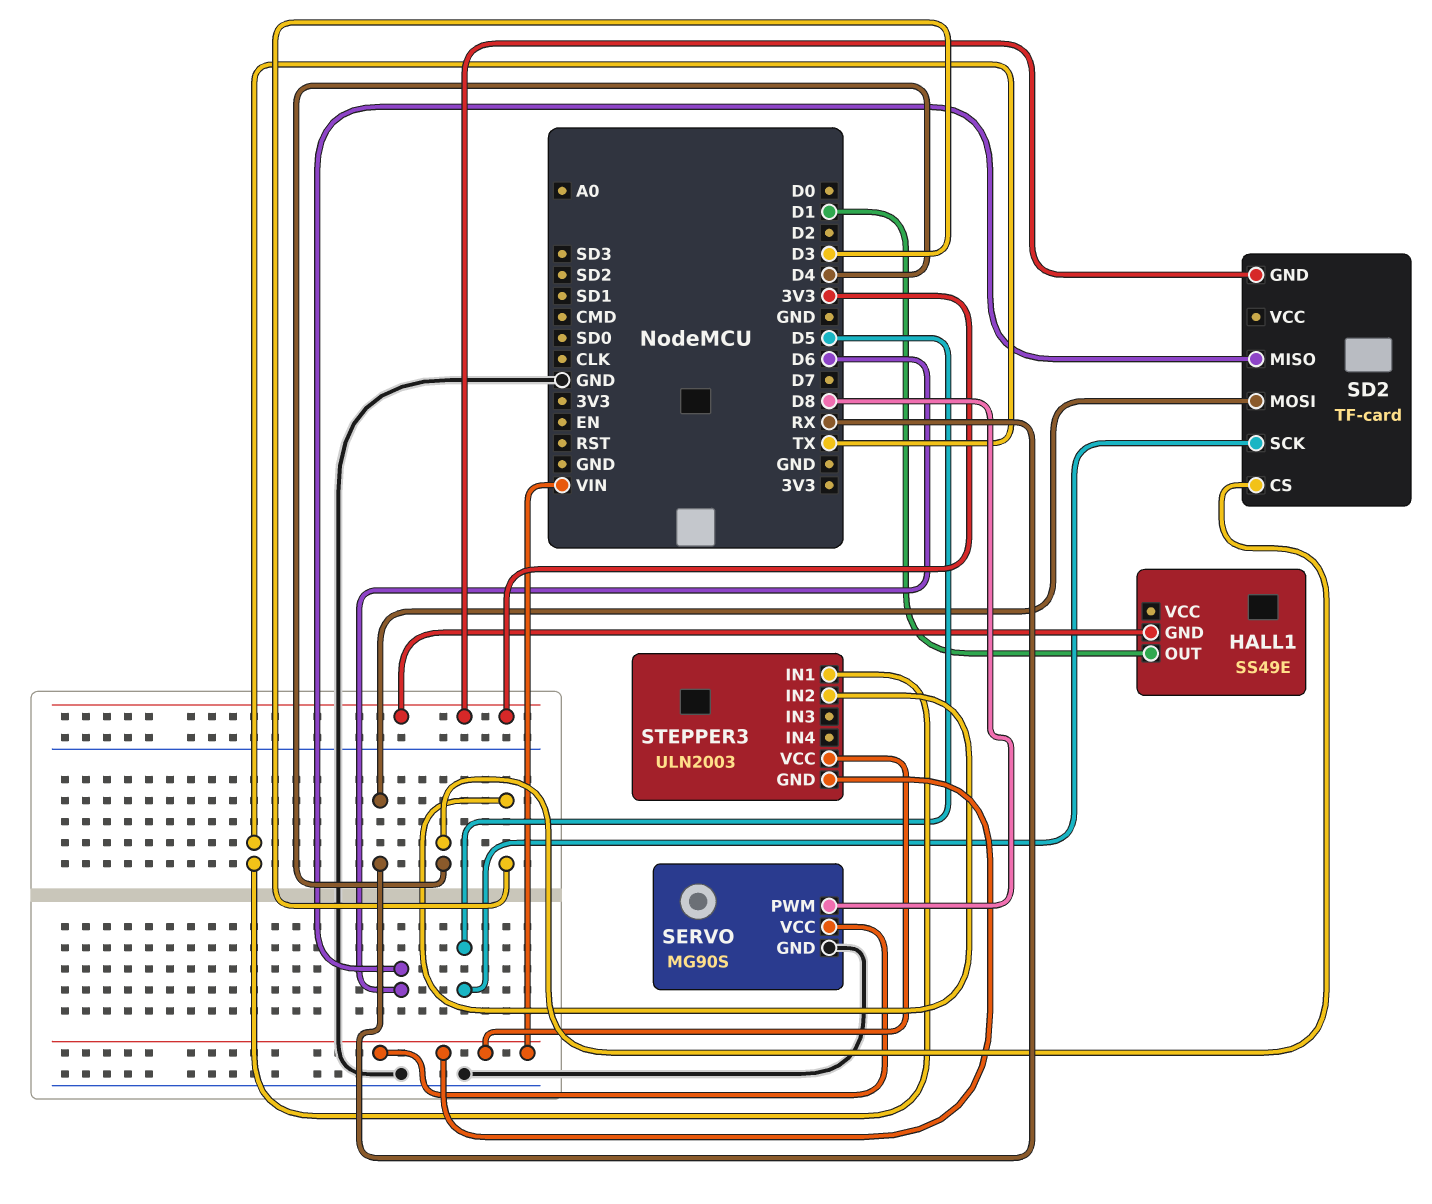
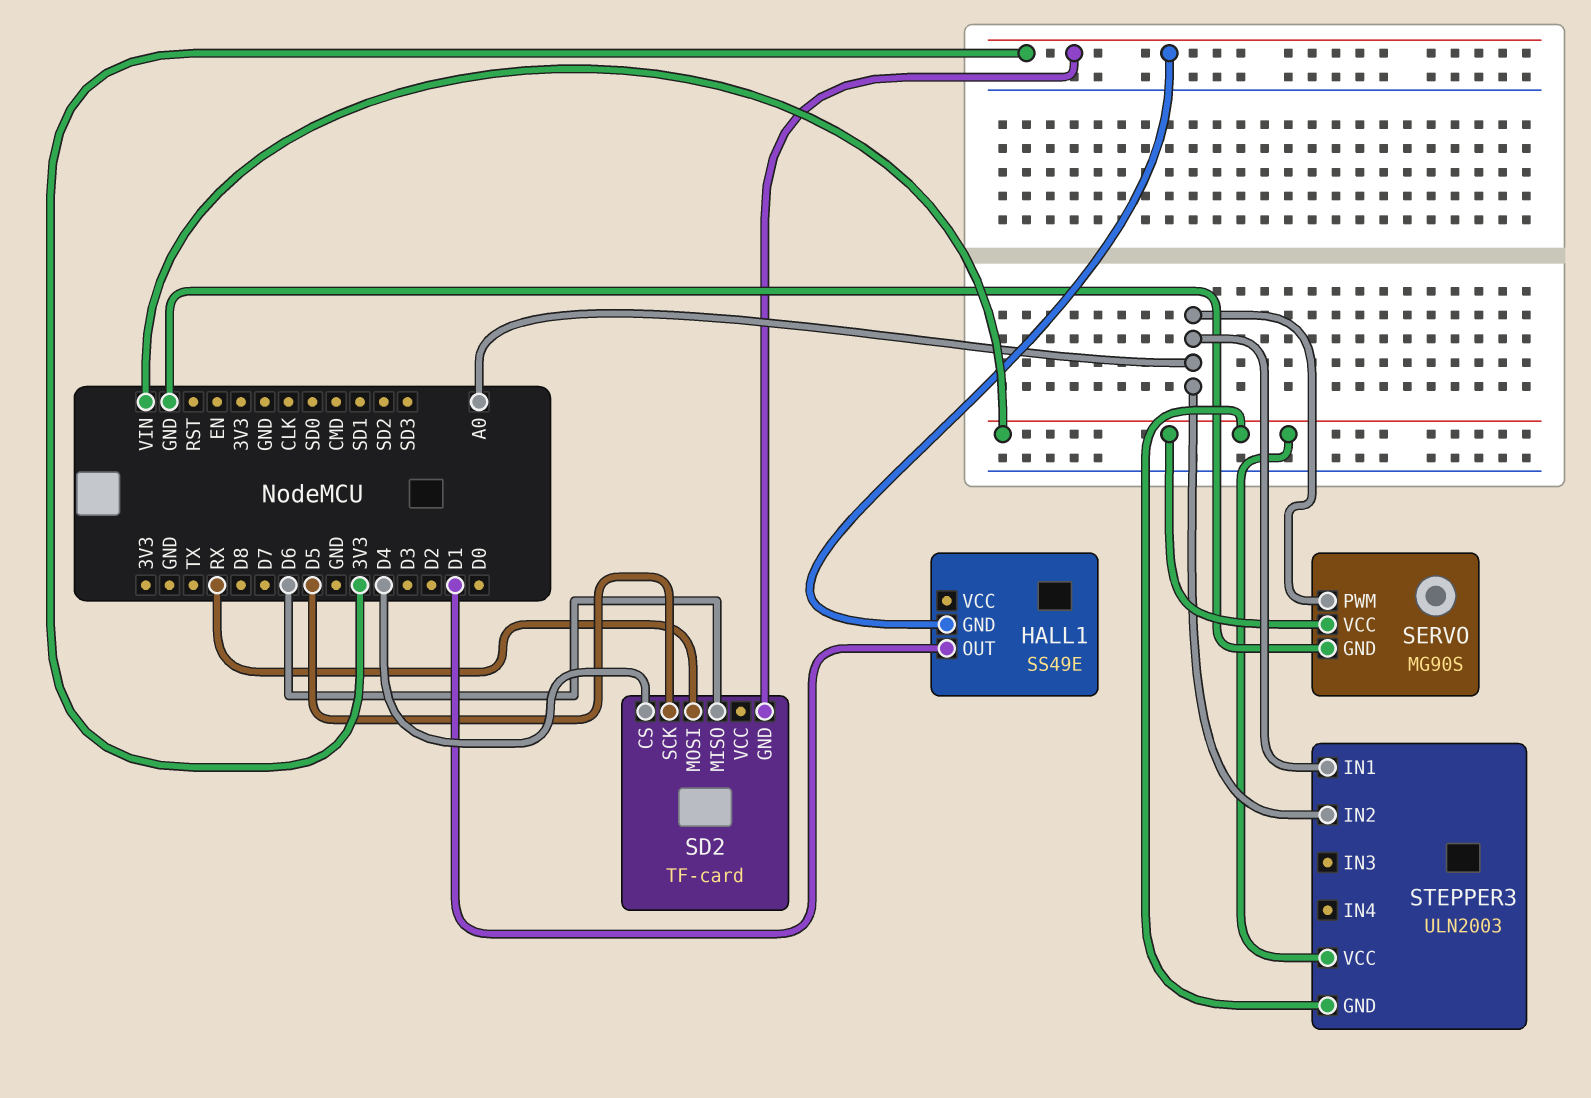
SERVO pin PWM: D8 -> A0
STEPPER3 pin IN1: TX -> A0
STEPPER3 pin IN2: D3 -> A0

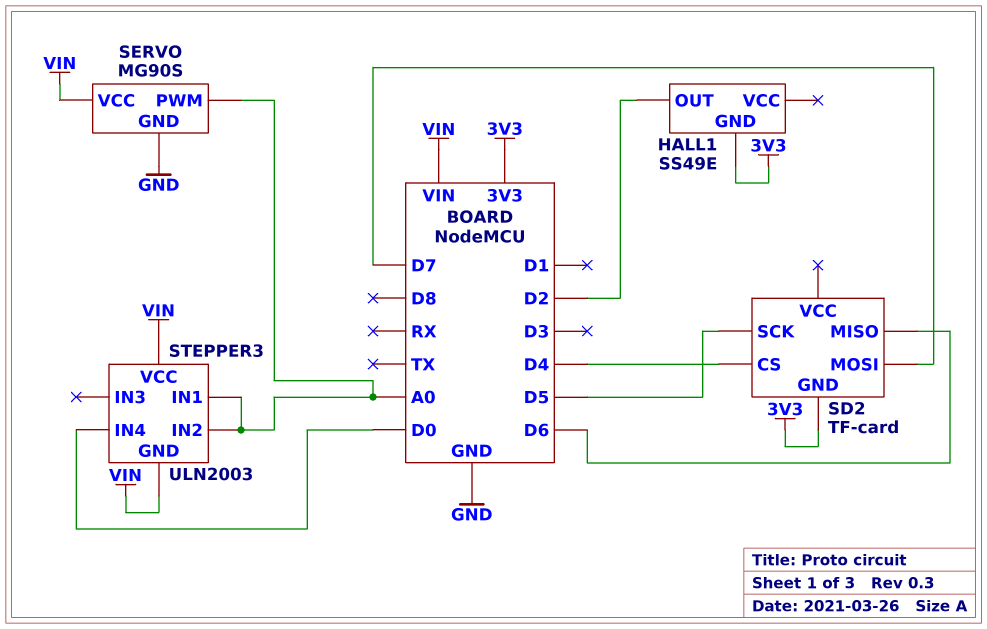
HALL1 pin OUT: D1 -> D2
SD2 pin MOSI: RX -> D7
STEPPER3 pin IN4: none -> D0

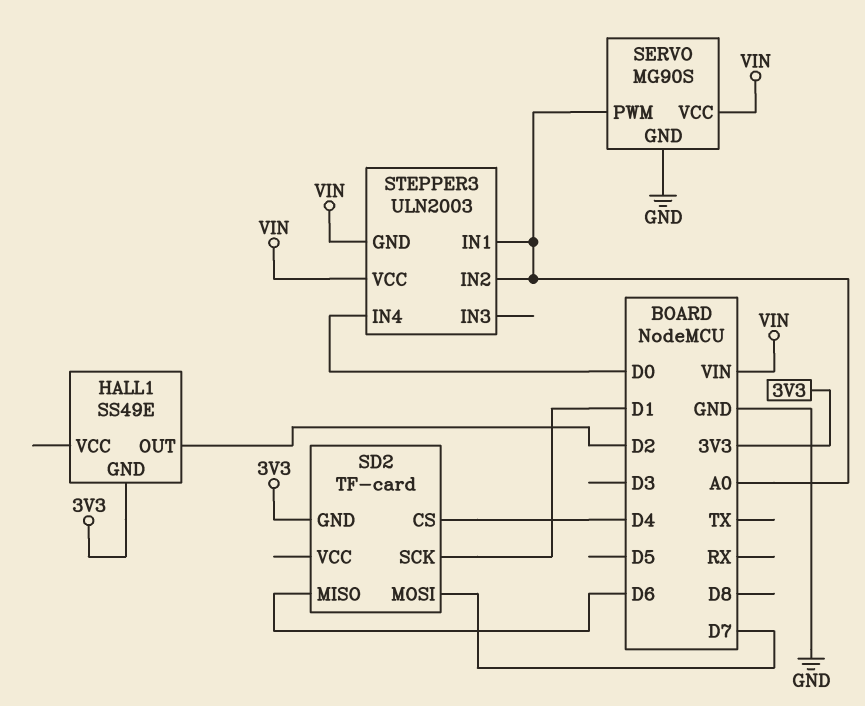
SD2 pin SCK: D5 -> D1

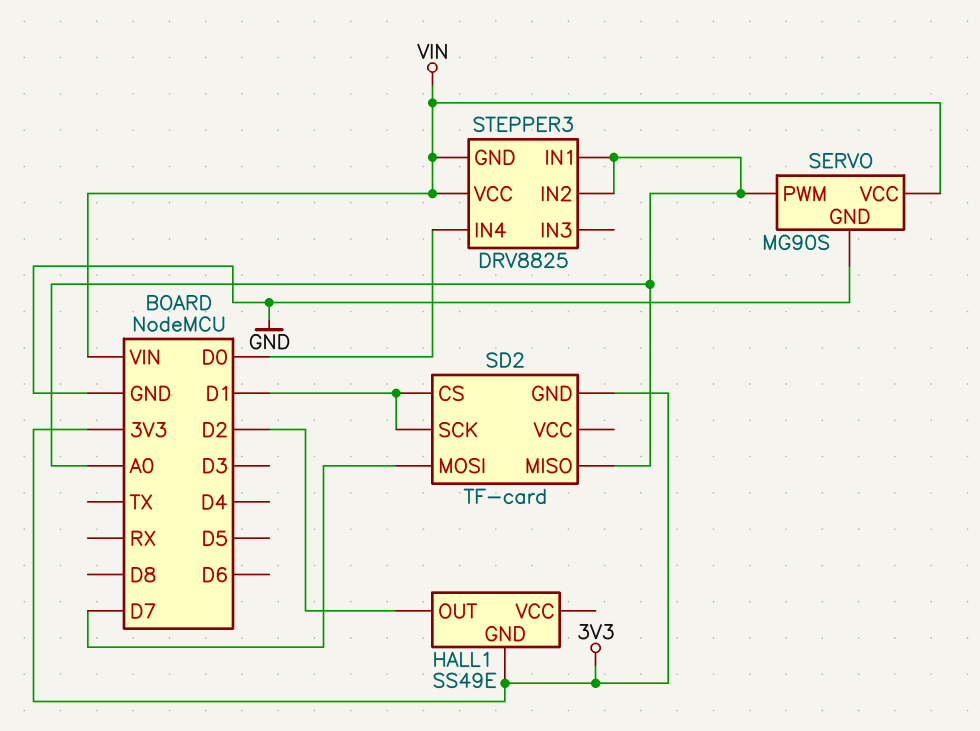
SD2 pin CS: D4 -> D1
SD2 pin MISO: D6 -> A0
STEPPER3: ULN2003 -> DRV8825

